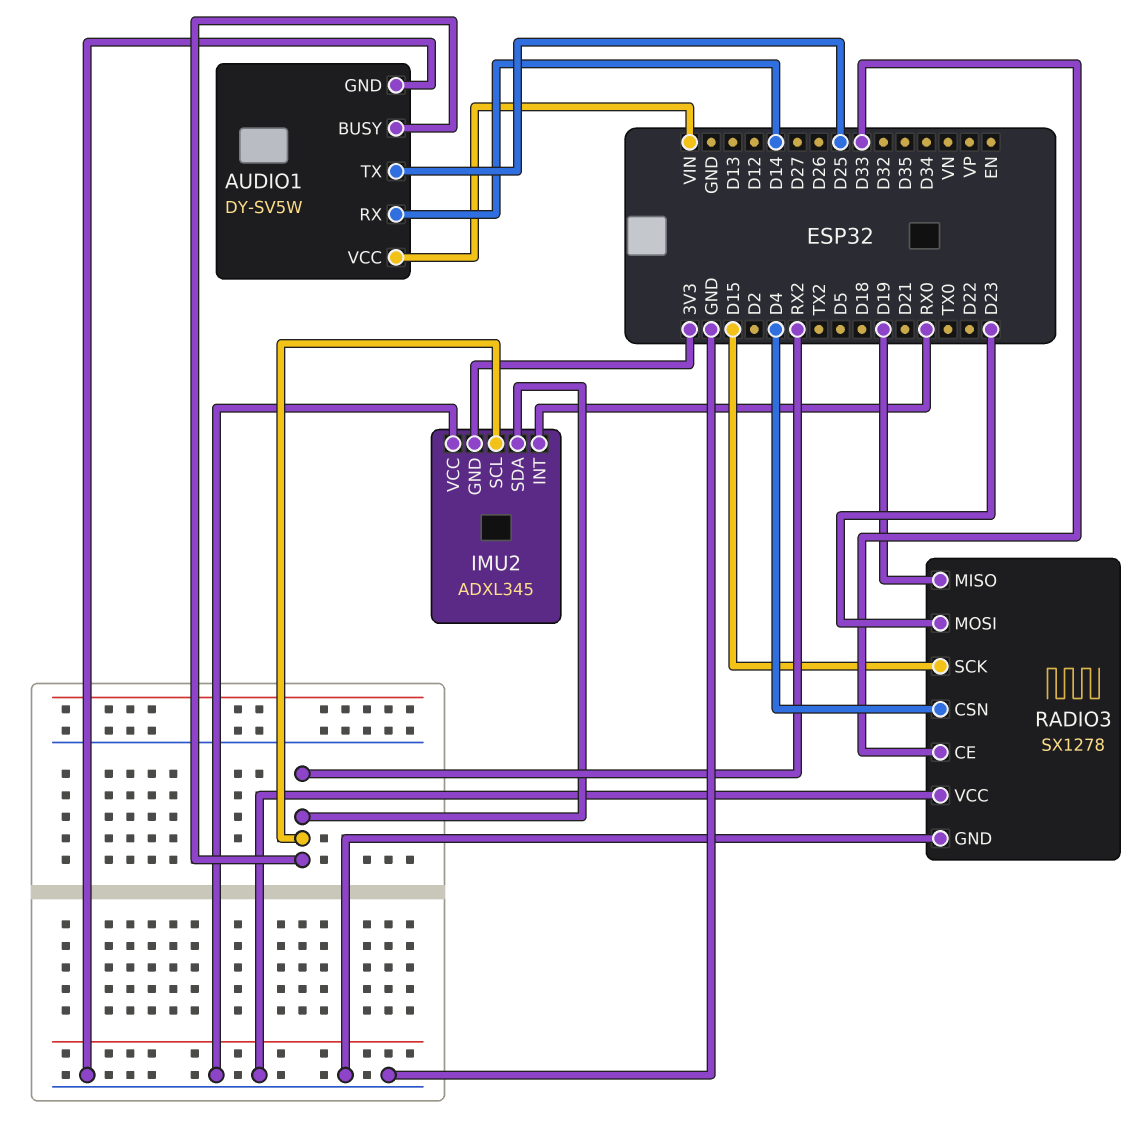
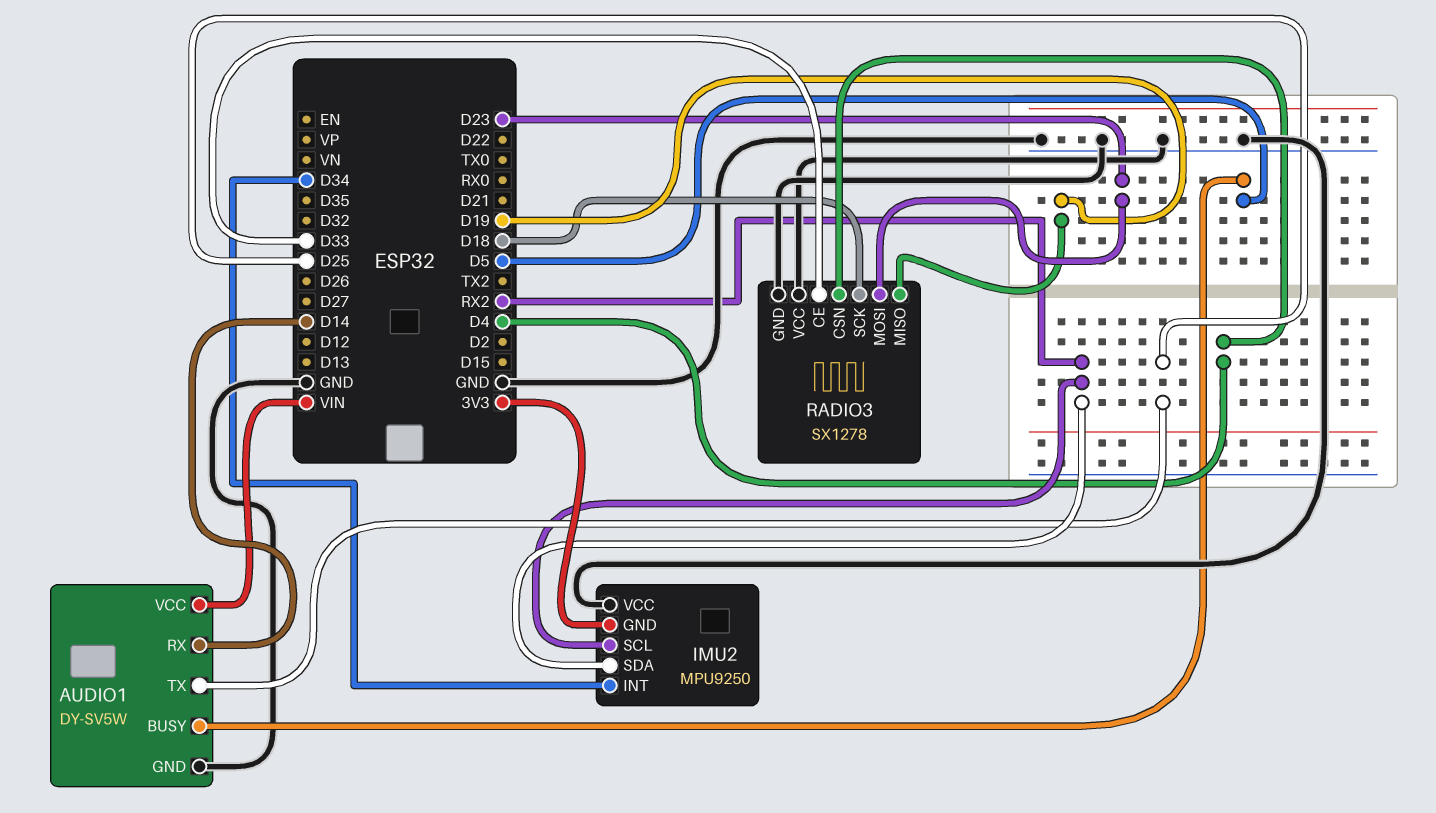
AUDIO1 pin BUSY: RX2 -> D5
IMU2: ADXL345 -> MPU9250
IMU2 pin INT: RX0 -> D34
RADIO3 pin SCK: D15 -> D18

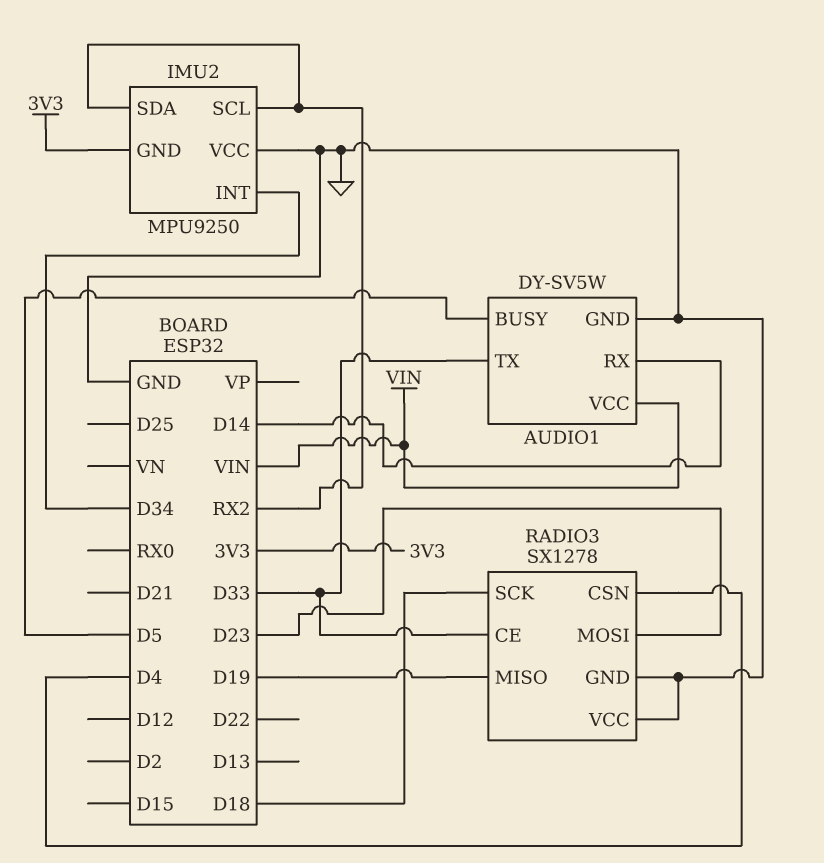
AUDIO1 pin TX: D25 -> D33

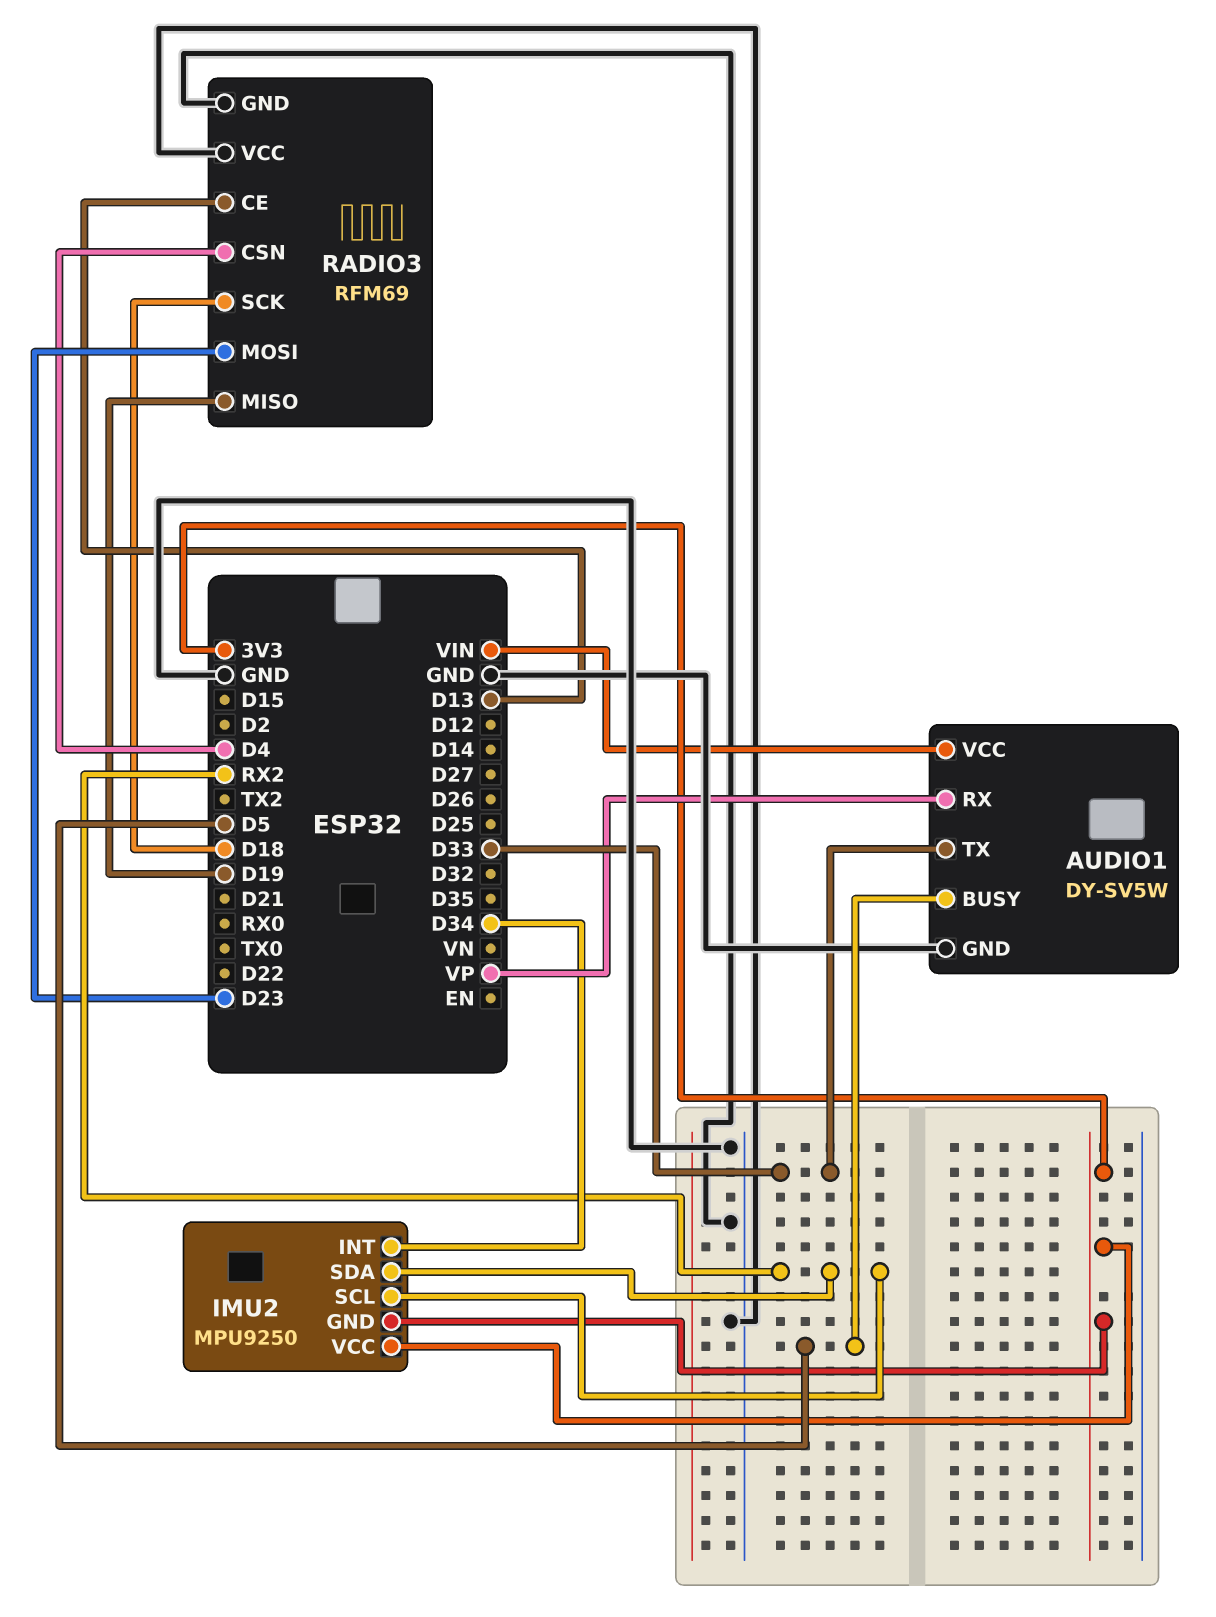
AUDIO1 pin RX: D14 -> VP
IMU2 pin VCC: GND -> 3V3
RADIO3: SX1278 -> RFM69
RADIO3 pin CE: D33 -> D13

